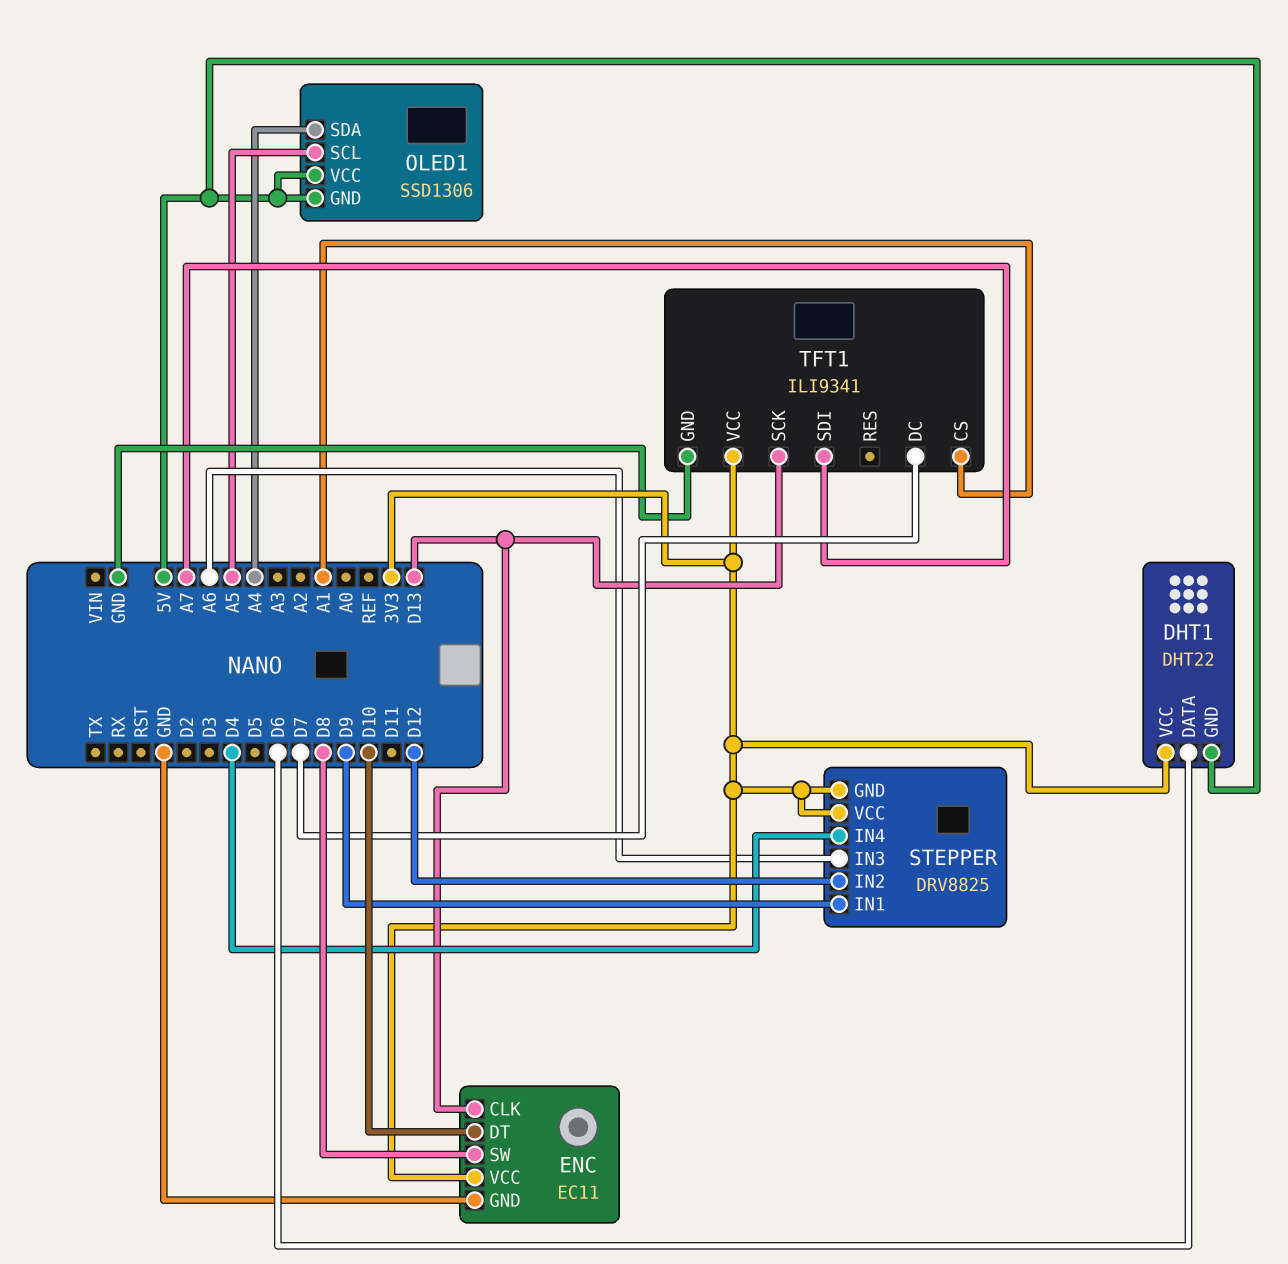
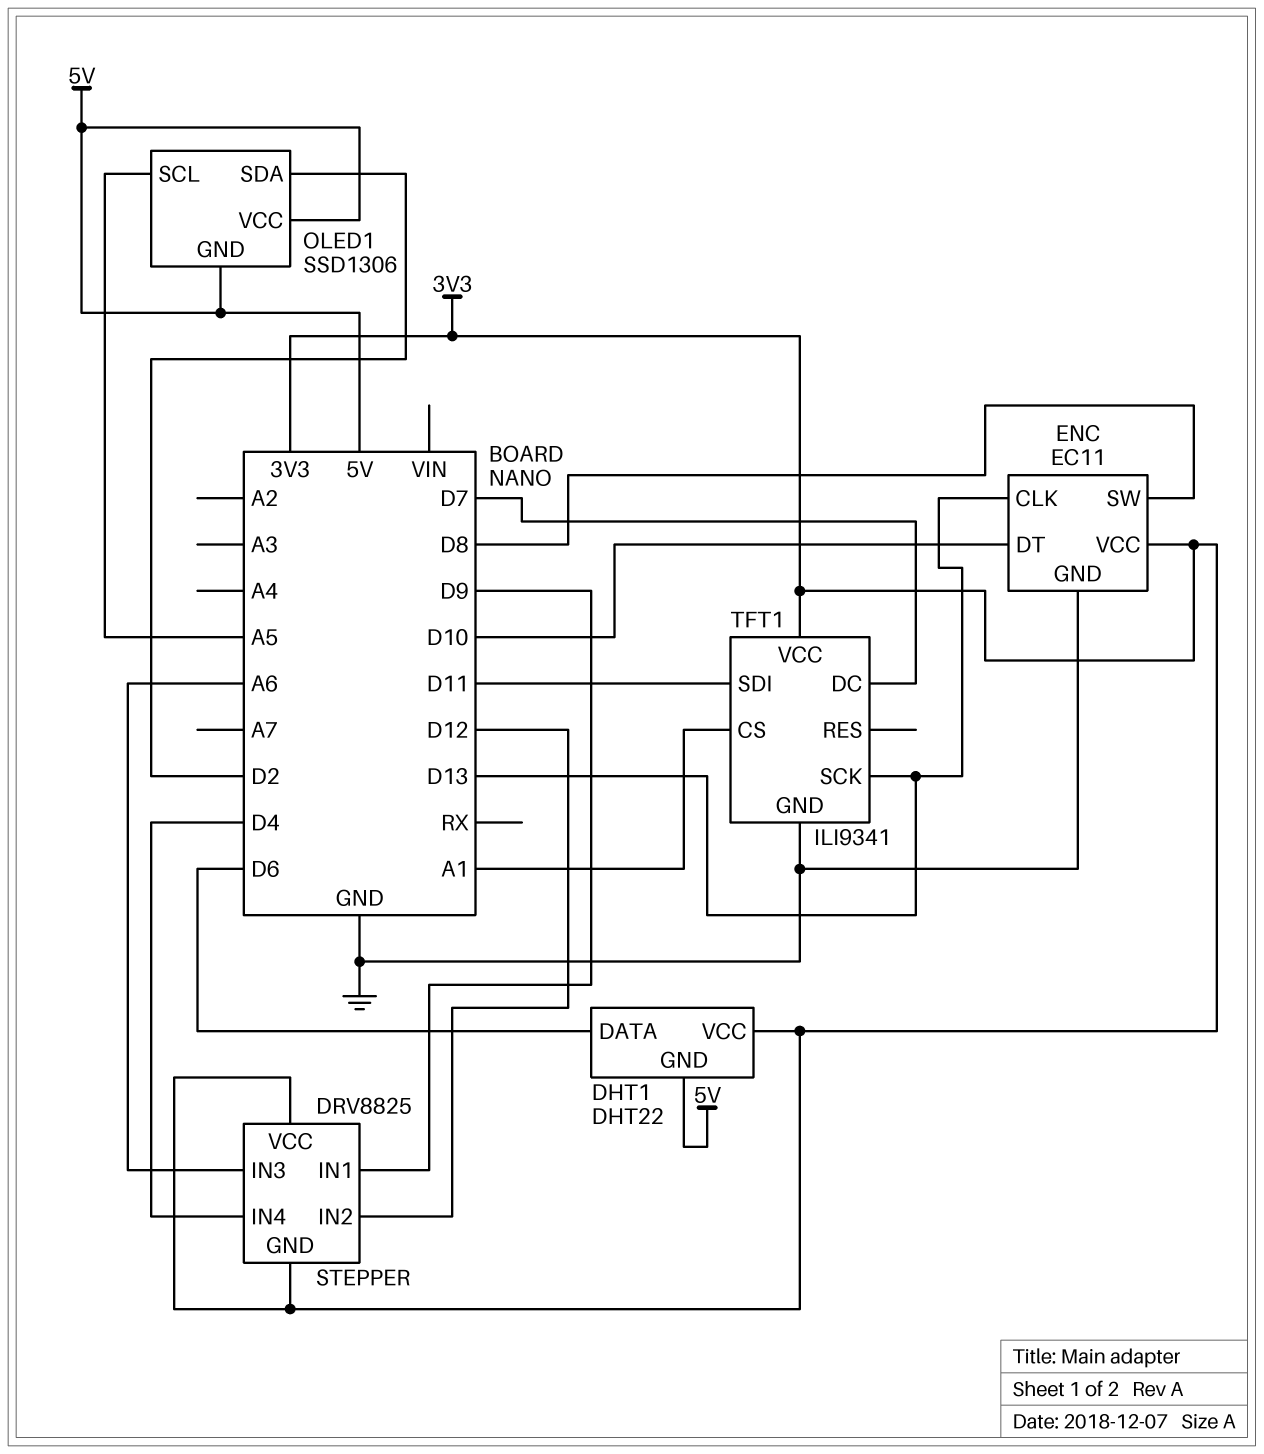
OLED1 pin SDA: A4 -> D2
TFT1 pin SDI: A7 -> D11

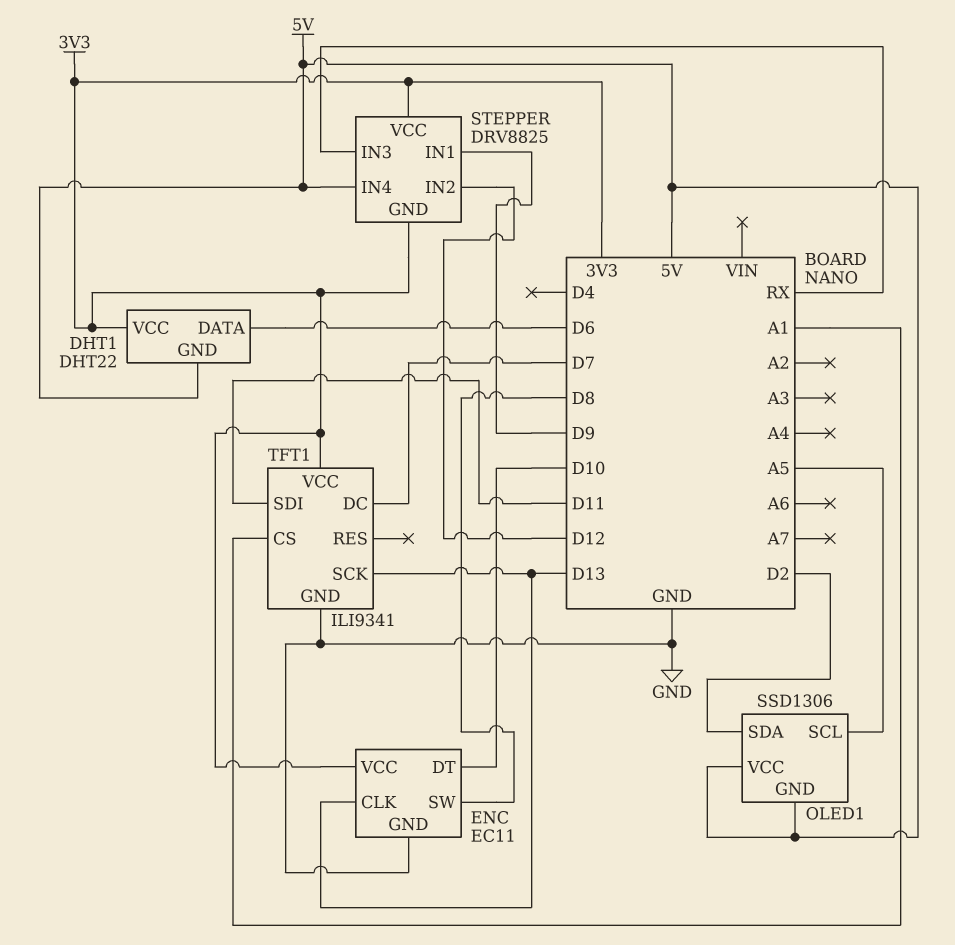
STEPPER pin IN3: A6 -> RX
STEPPER pin IN4: D4 -> 5V

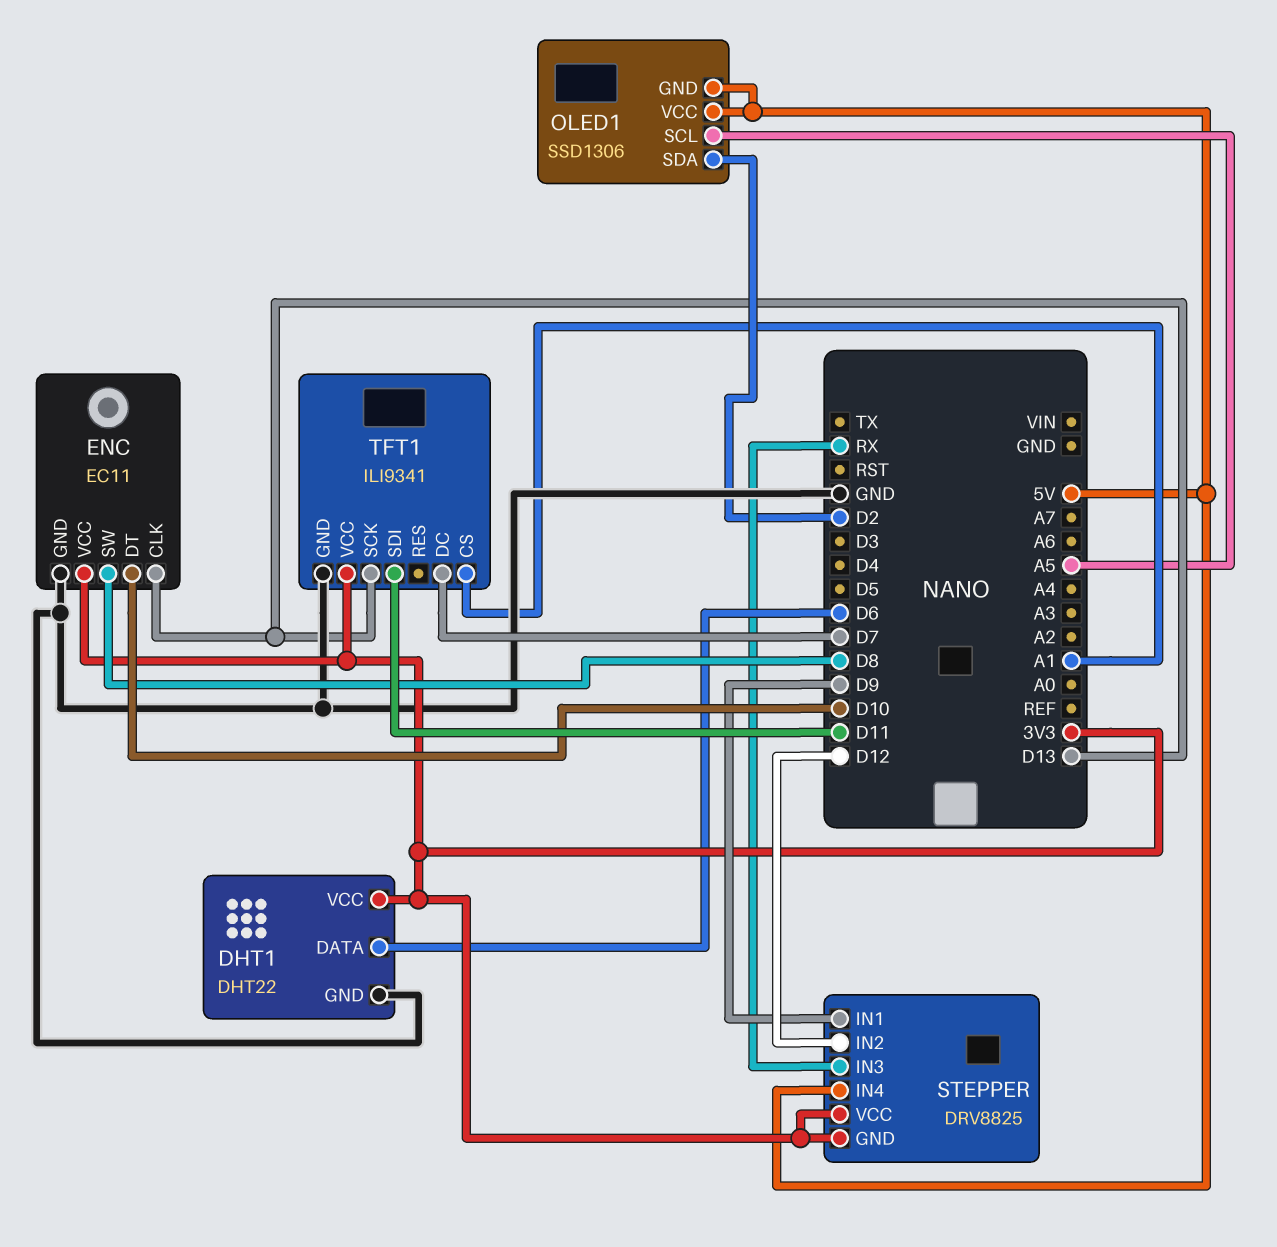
DHT1 pin GND: 5V -> GND

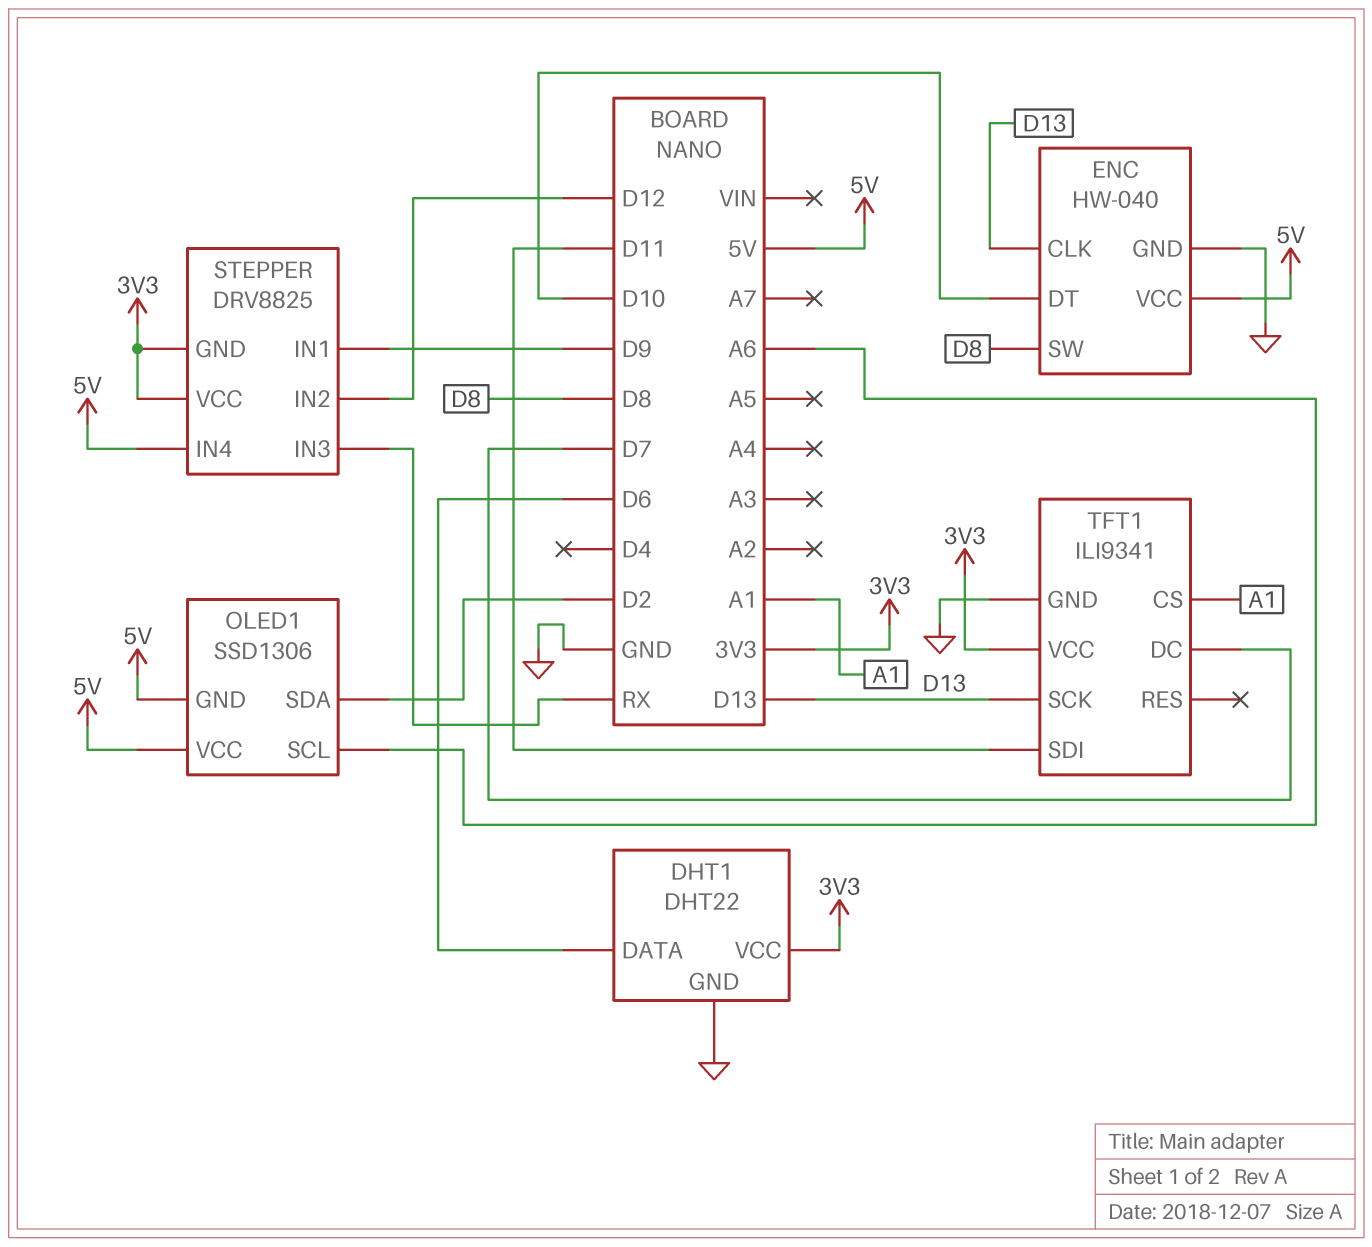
ENC: EC11 -> HW-040
ENC pin VCC: 3V3 -> 5V
OLED1 pin SCL: A5 -> A6

